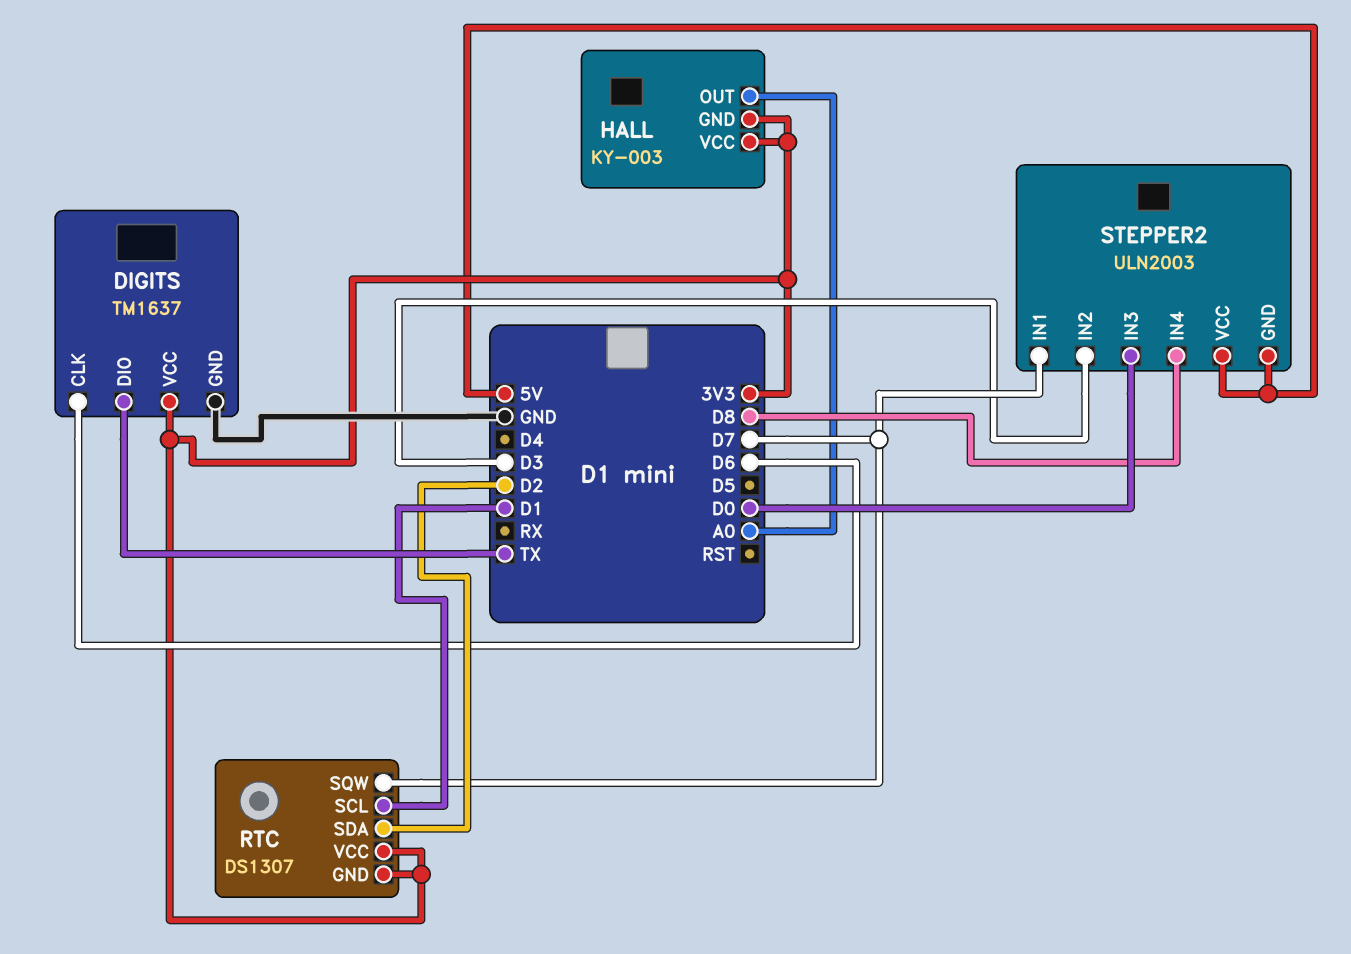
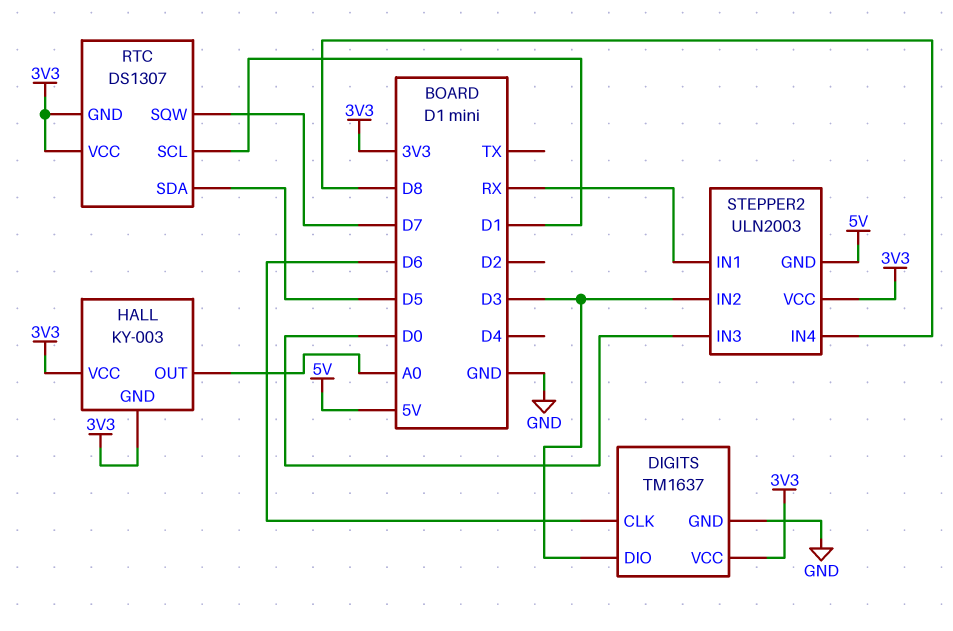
DIGITS pin DIO: TX -> D3
RTC pin SDA: D2 -> D5
STEPPER2 pin IN1: D7 -> RX
STEPPER2 pin VCC: 5V -> 3V3

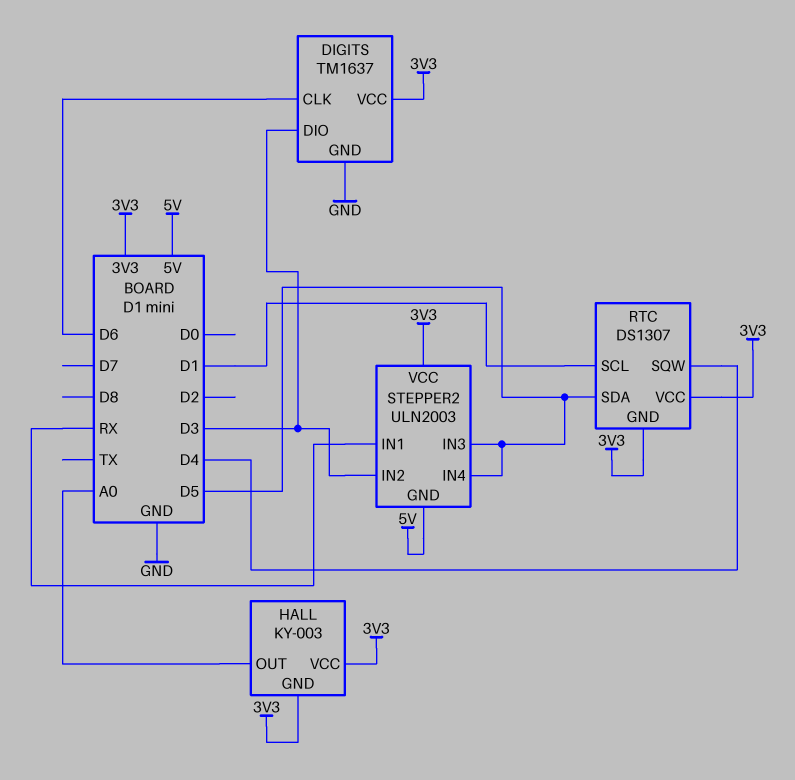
RTC pin SQW: D7 -> D4
STEPPER2 pin IN3: D0 -> D5
STEPPER2 pin IN4: D8 -> D5

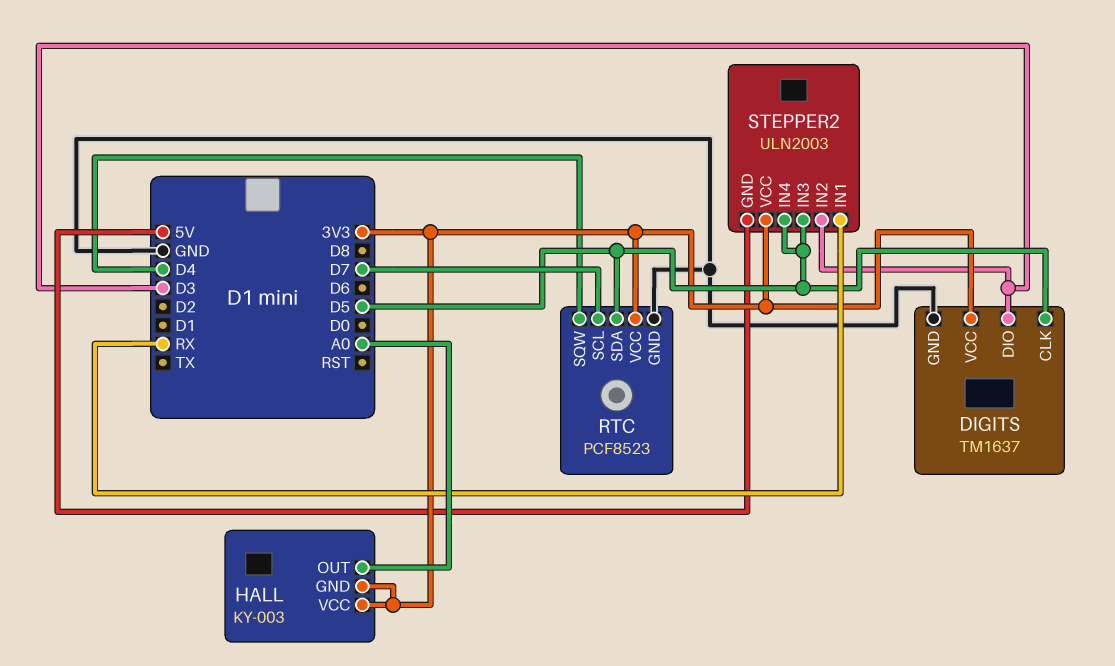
DIGITS pin CLK: D6 -> D5
RTC: DS1307 -> PCF8523
RTC pin GND: 3V3 -> GND
RTC pin SCL: D1 -> D7

